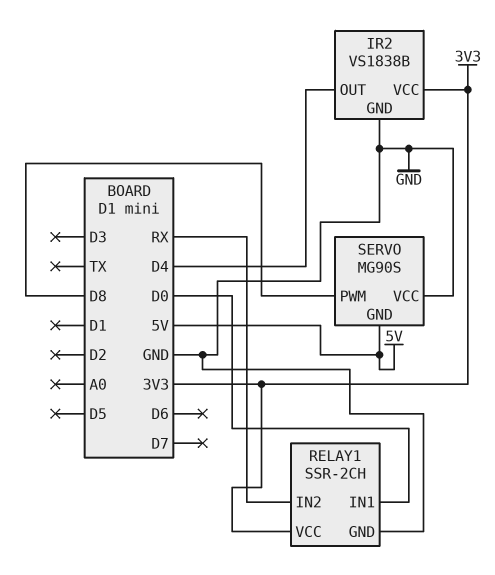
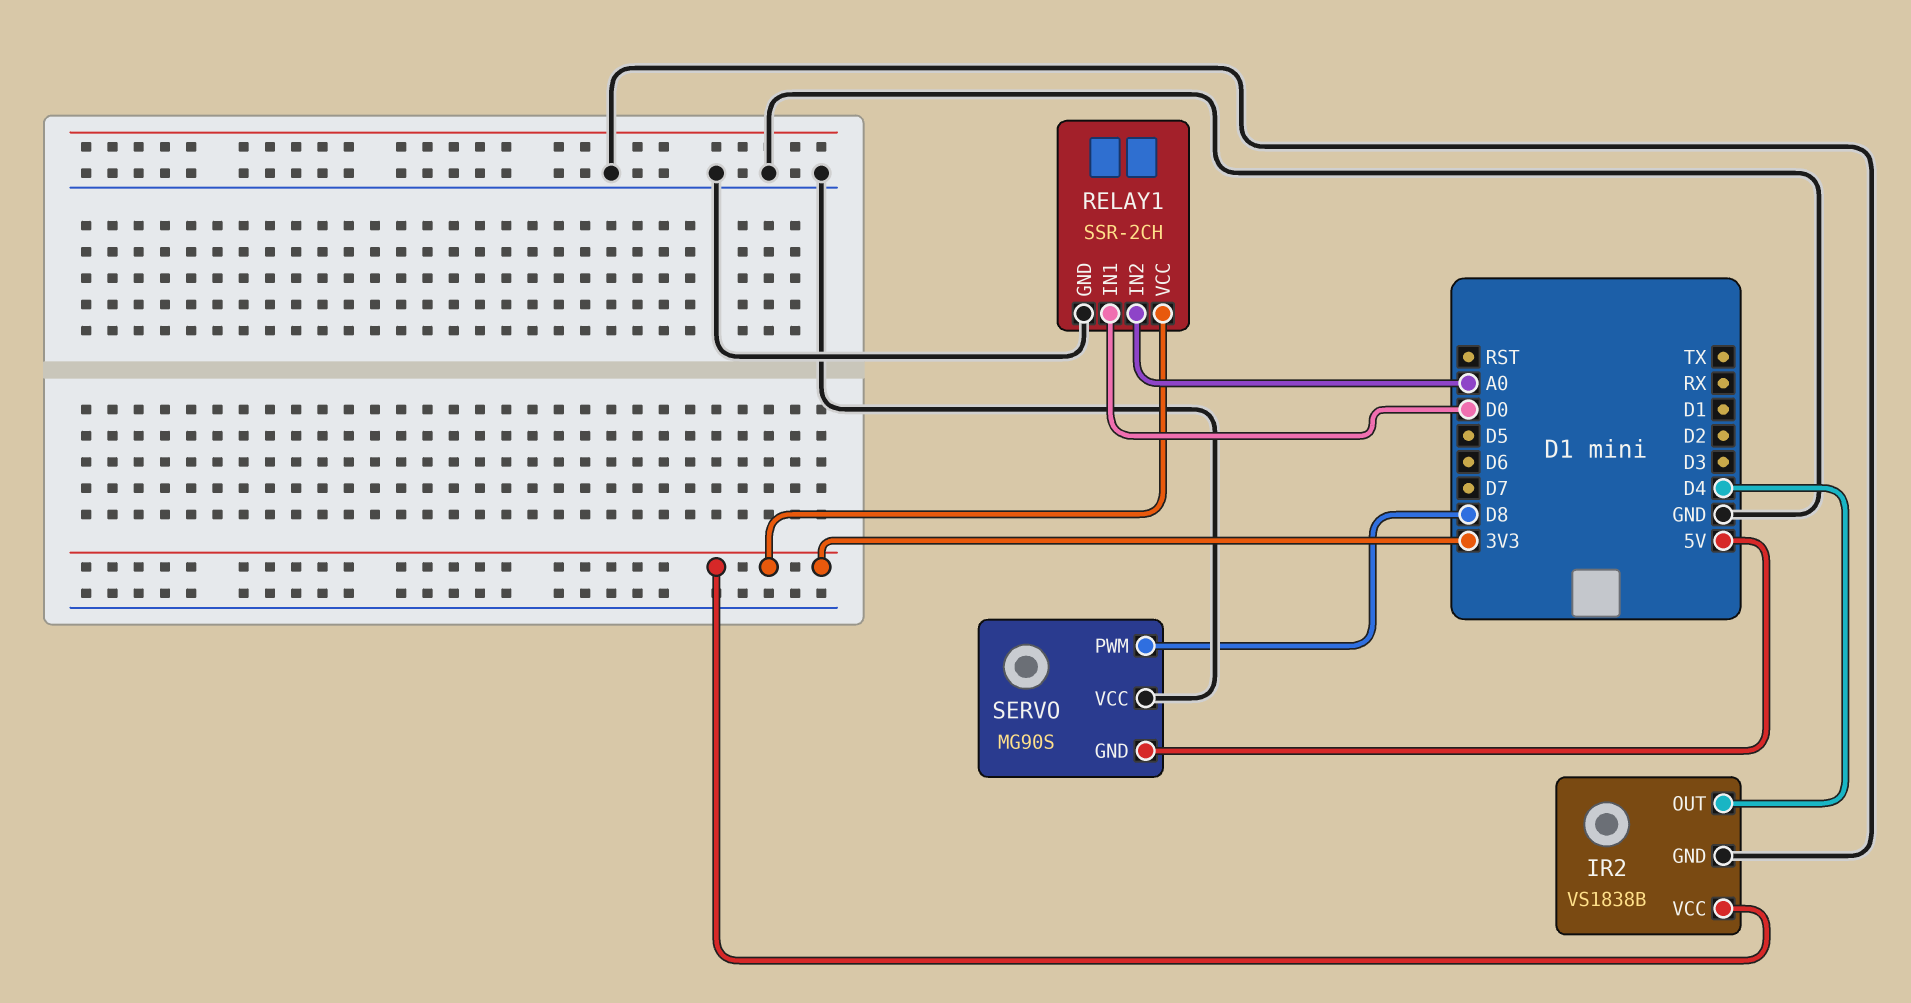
RELAY1 pin IN2: RX -> A0

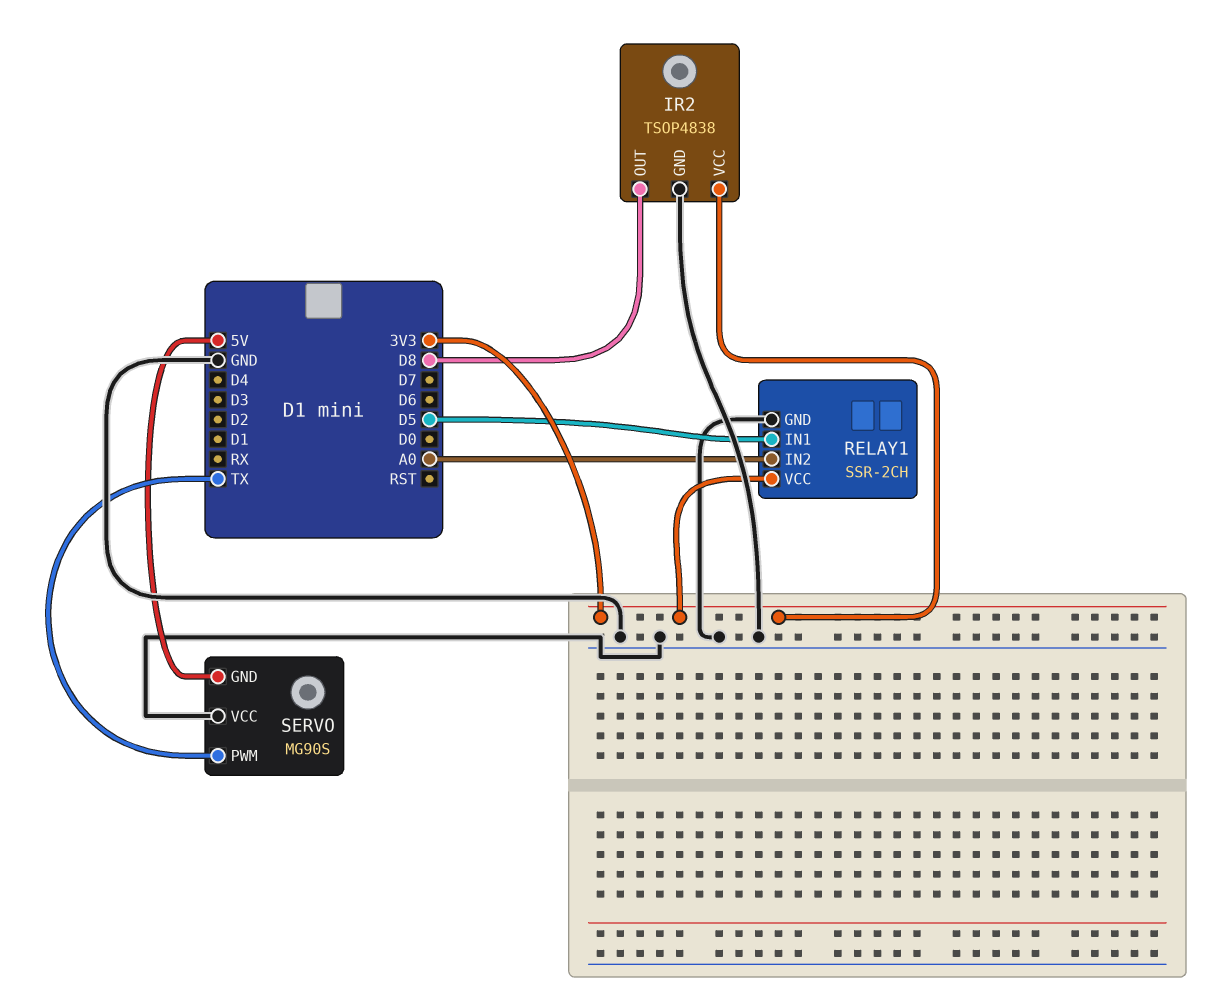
IR2: VS1838B -> TSOP4838
IR2 pin OUT: D4 -> D8
RELAY1 pin IN1: D0 -> D5
SERVO pin PWM: D8 -> TX

